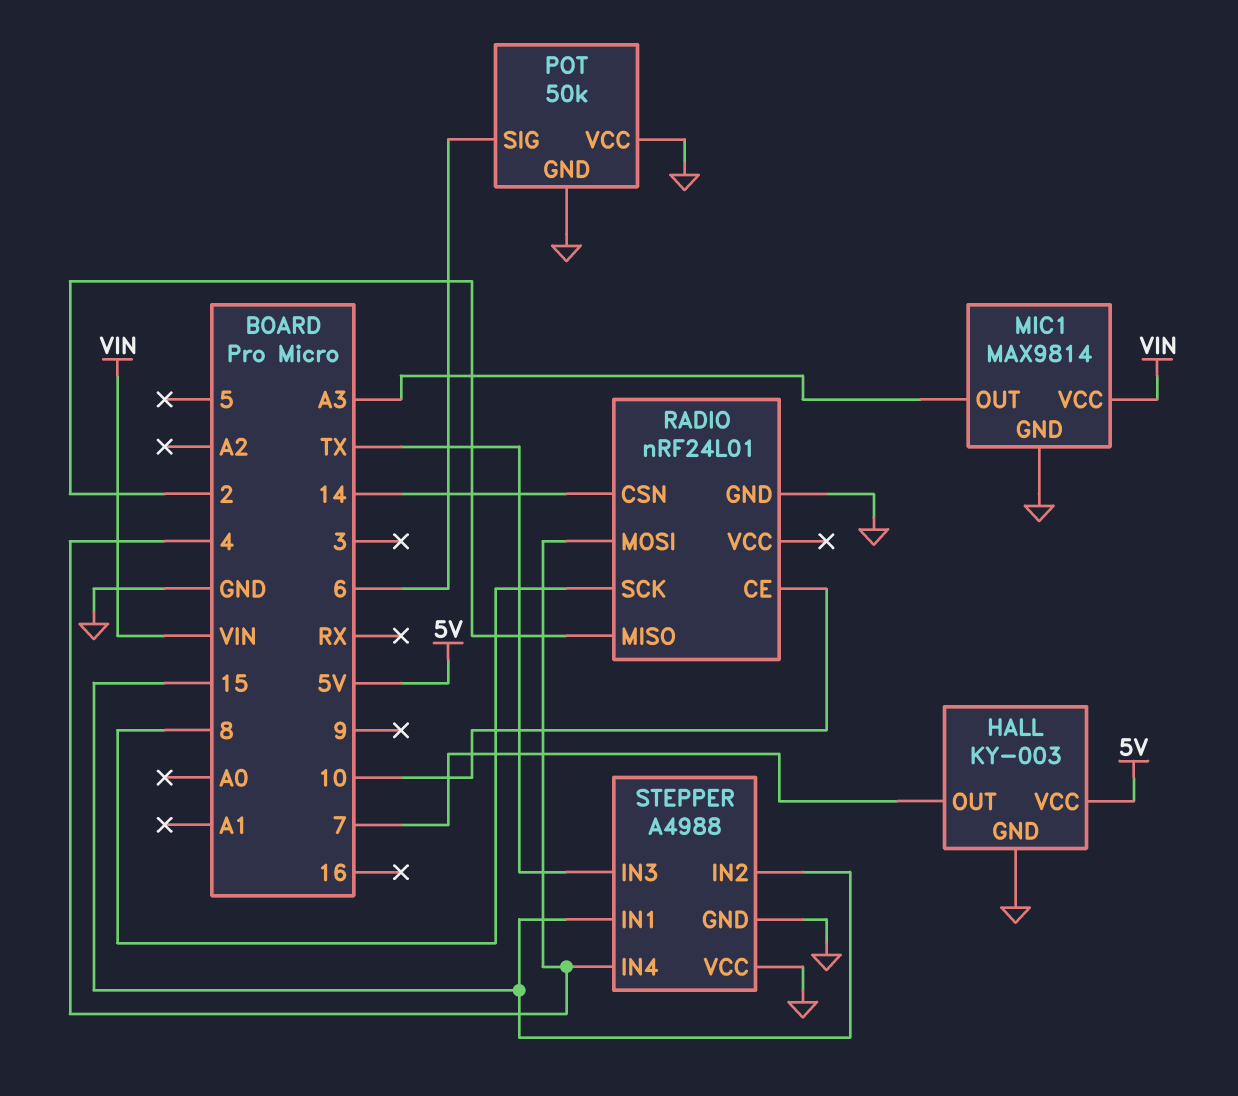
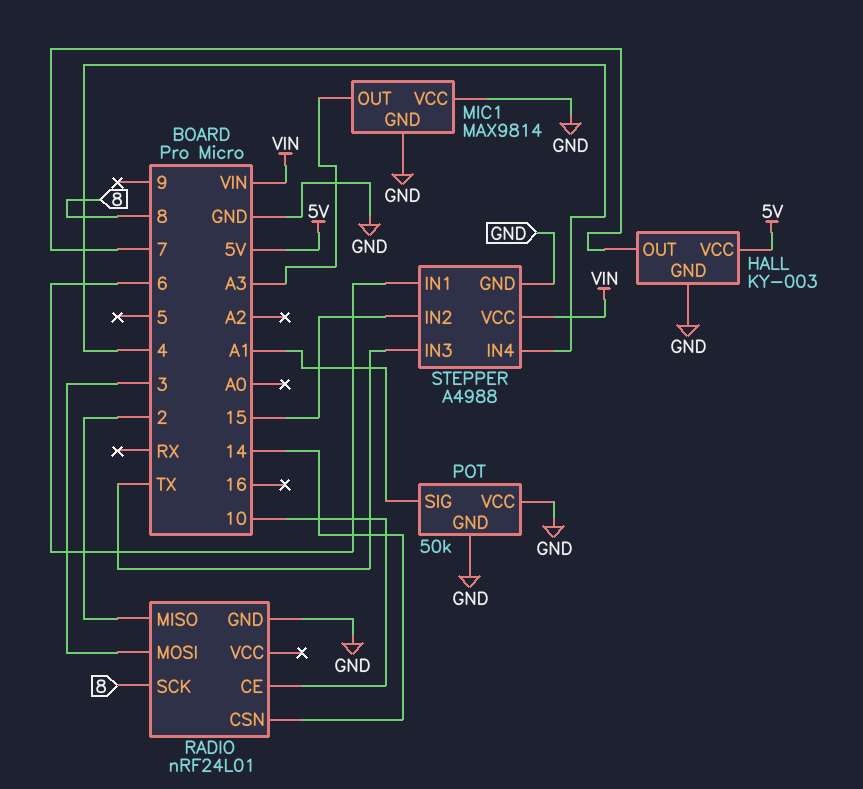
MIC1 pin VCC: VIN -> GND
POT pin SIG: 6 -> A1
RADIO pin MOSI: 4 -> 3
STEPPER pin IN1: 15 -> 6
STEPPER pin VCC: GND -> VIN

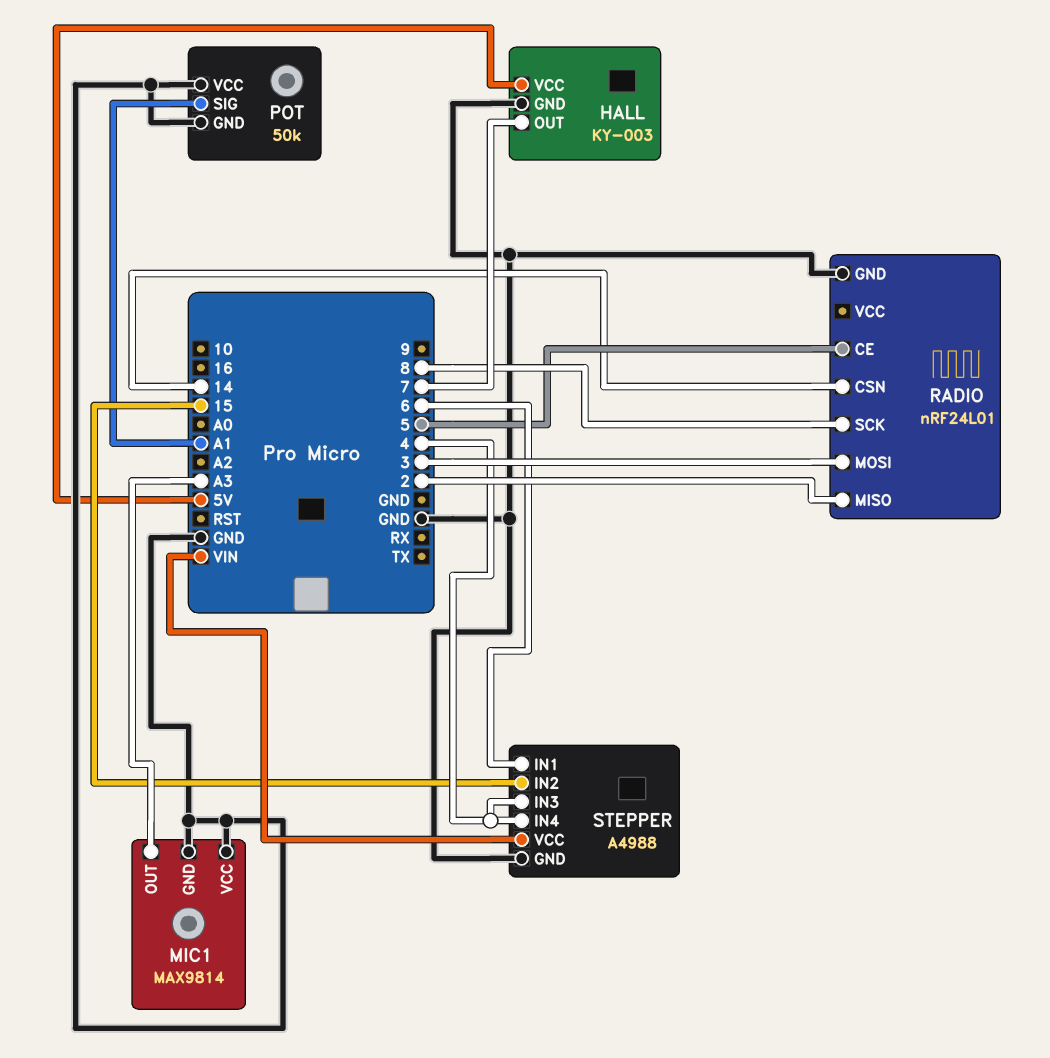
RADIO pin CE: 10 -> 5
STEPPER pin IN3: TX -> 4

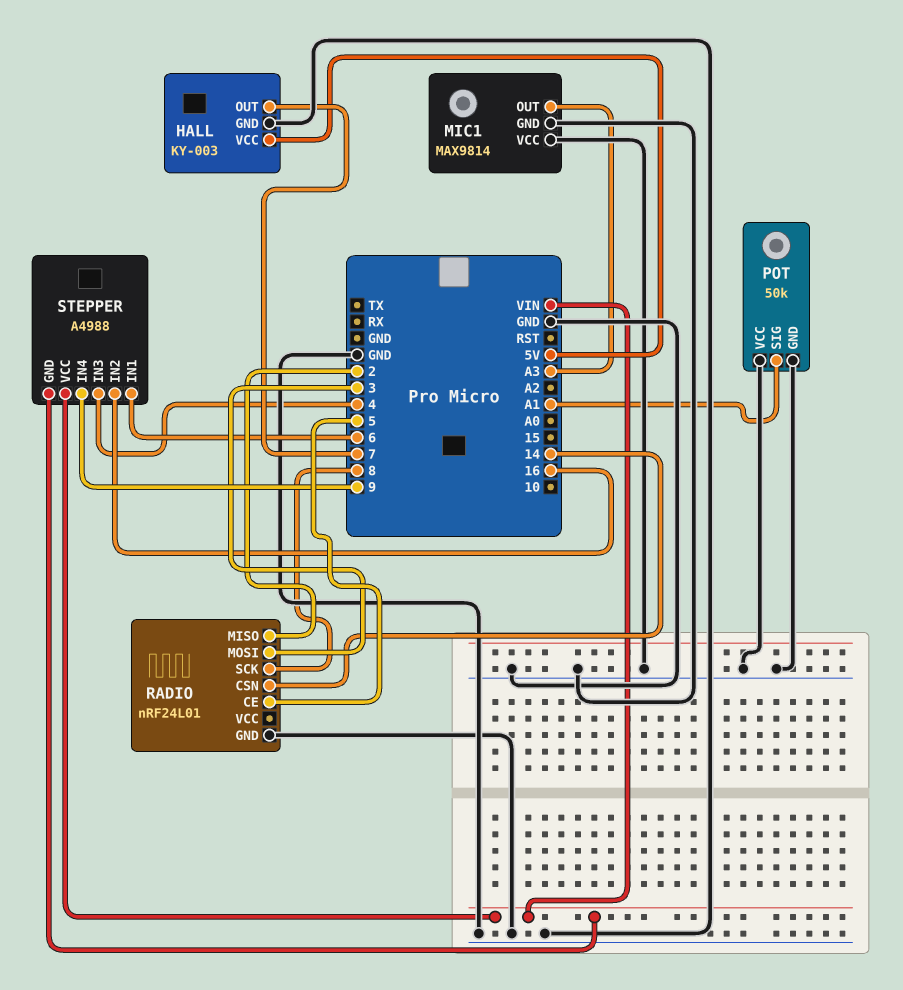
STEPPER pin GND: GND -> VIN
STEPPER pin IN2: 15 -> 16
STEPPER pin IN4: 4 -> 9

